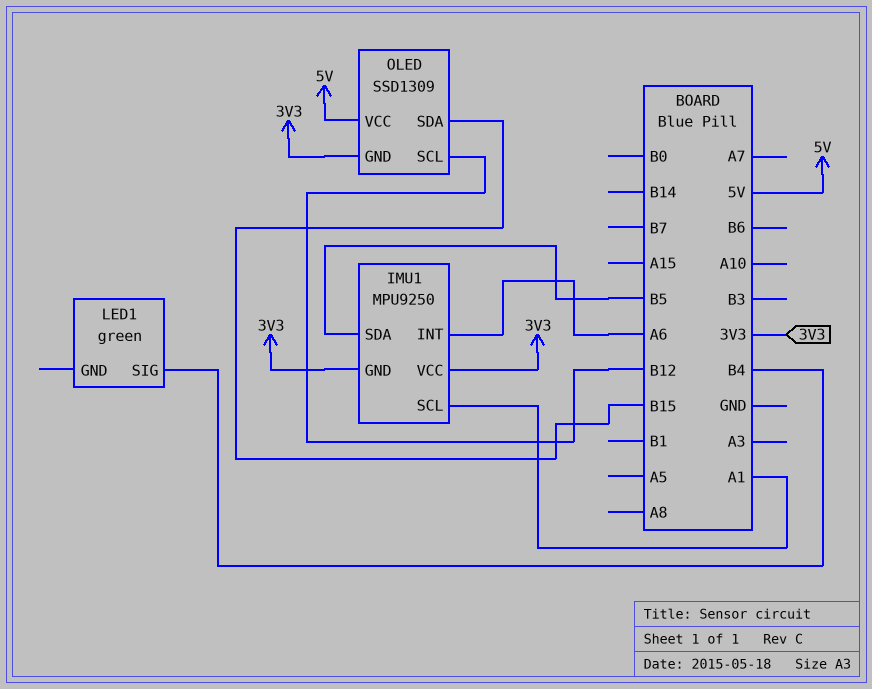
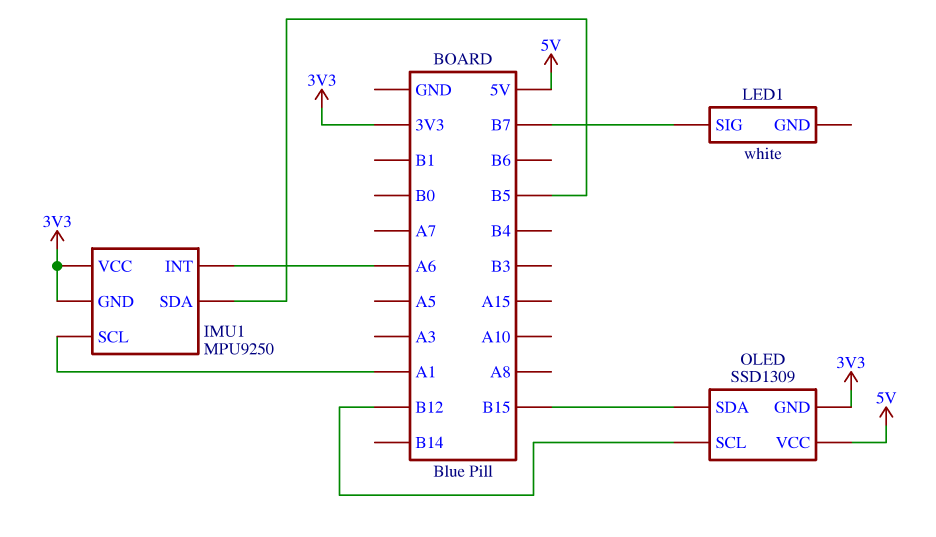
LED1: green -> white
LED1 pin SIG: B4 -> B7

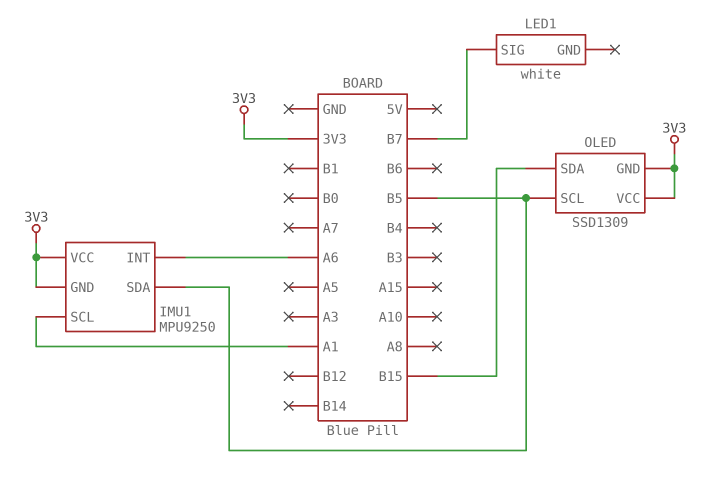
OLED pin SCL: B12 -> B5
OLED pin VCC: 5V -> 3V3

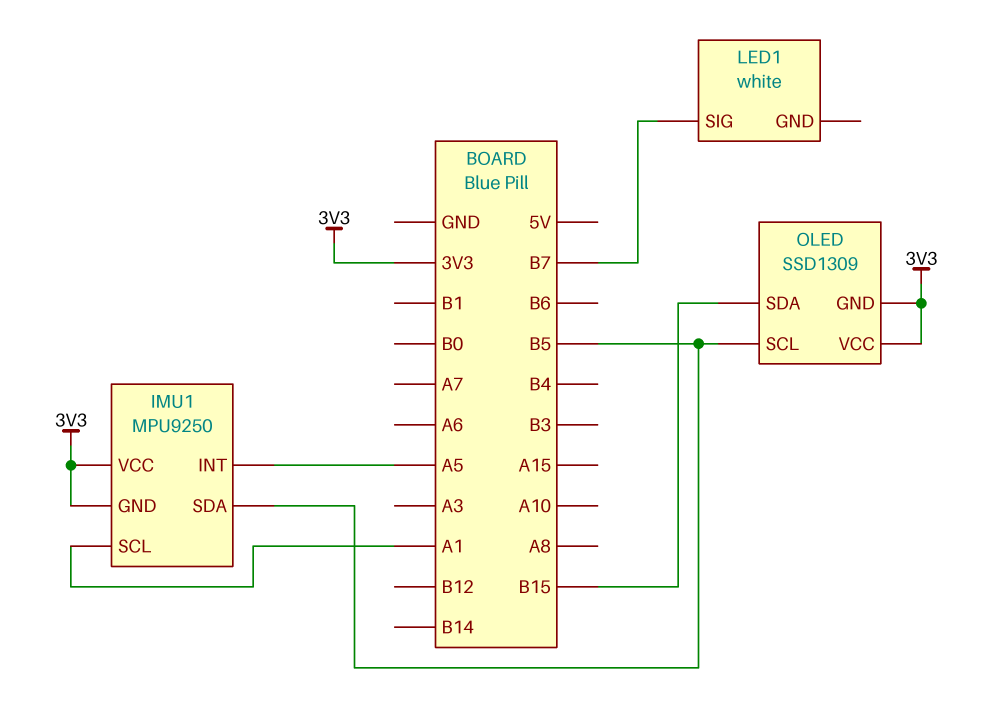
IMU1 pin INT: A6 -> A5

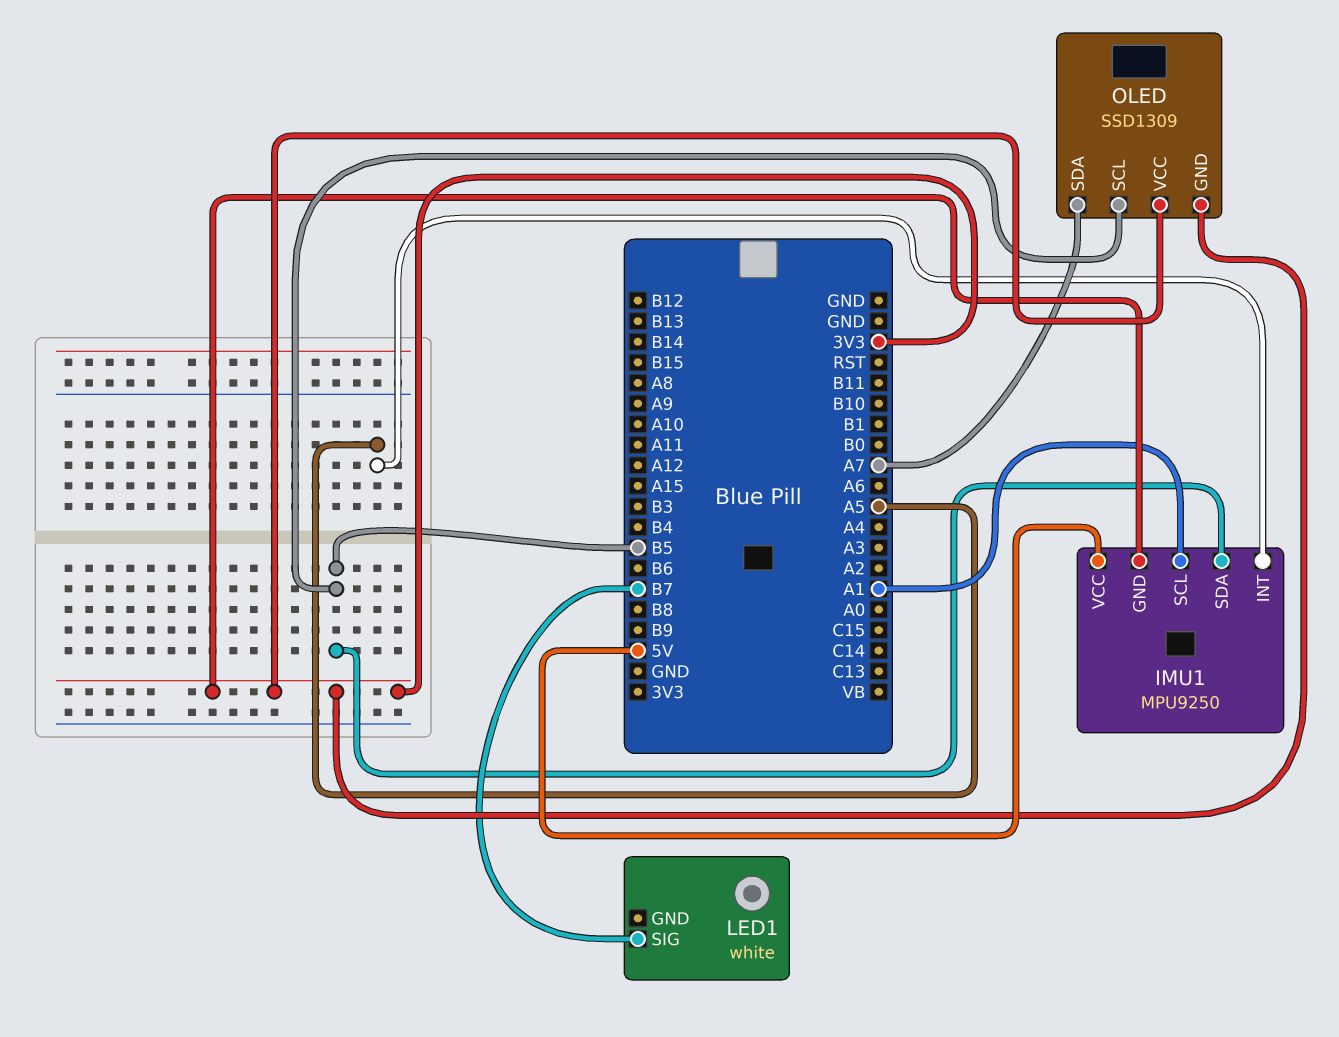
IMU1 pin VCC: 3V3 -> 5V
OLED pin SDA: B15 -> A7

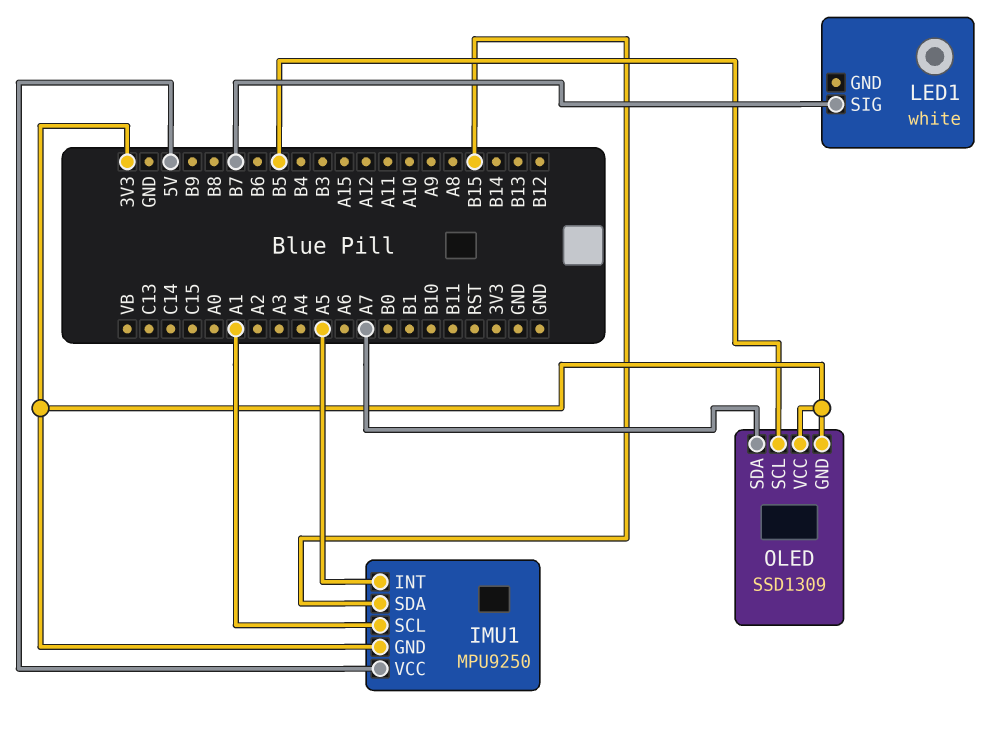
IMU1 pin SDA: B5 -> B15

